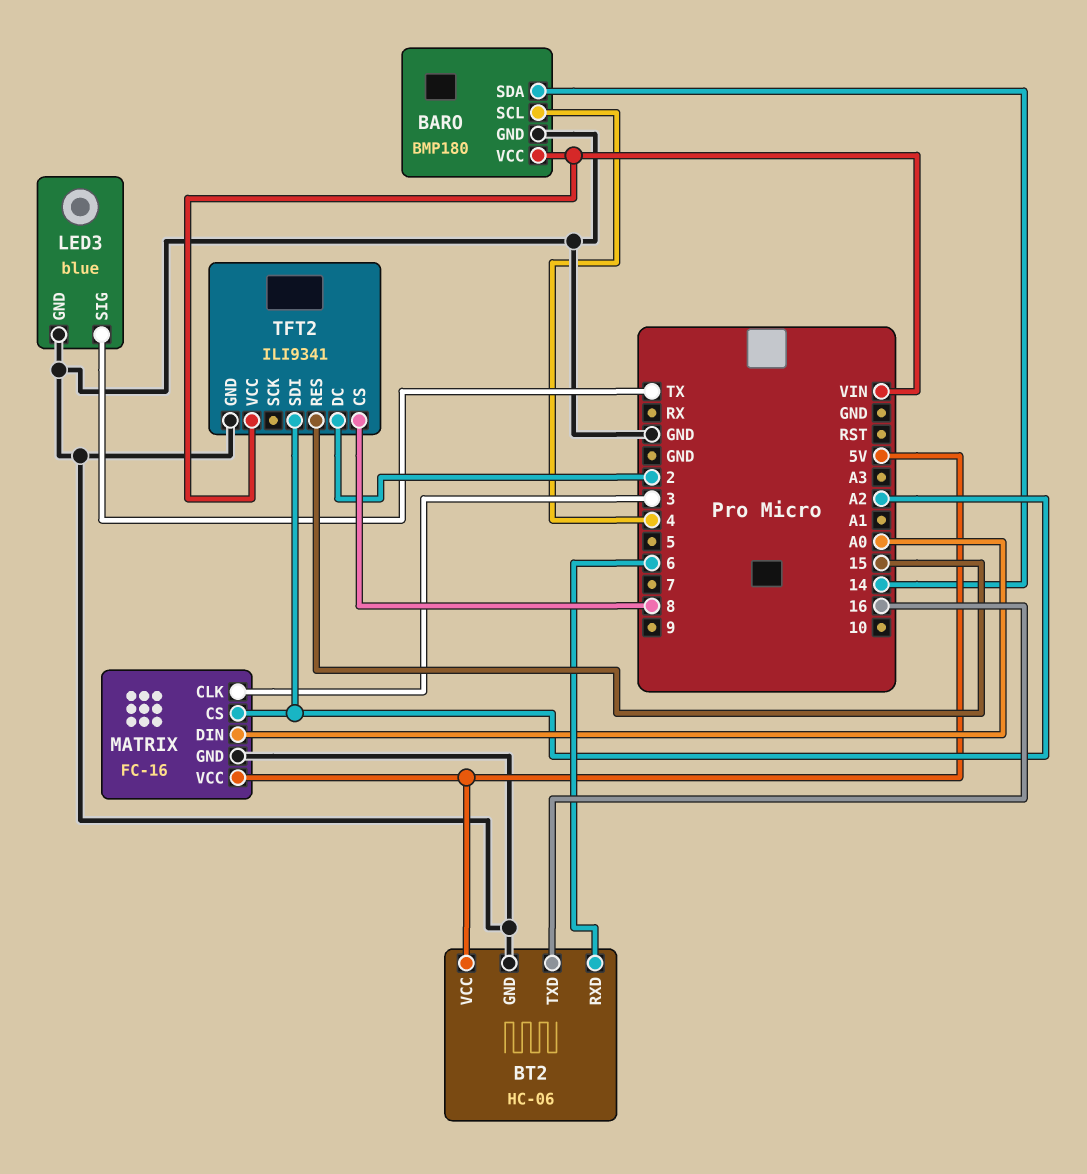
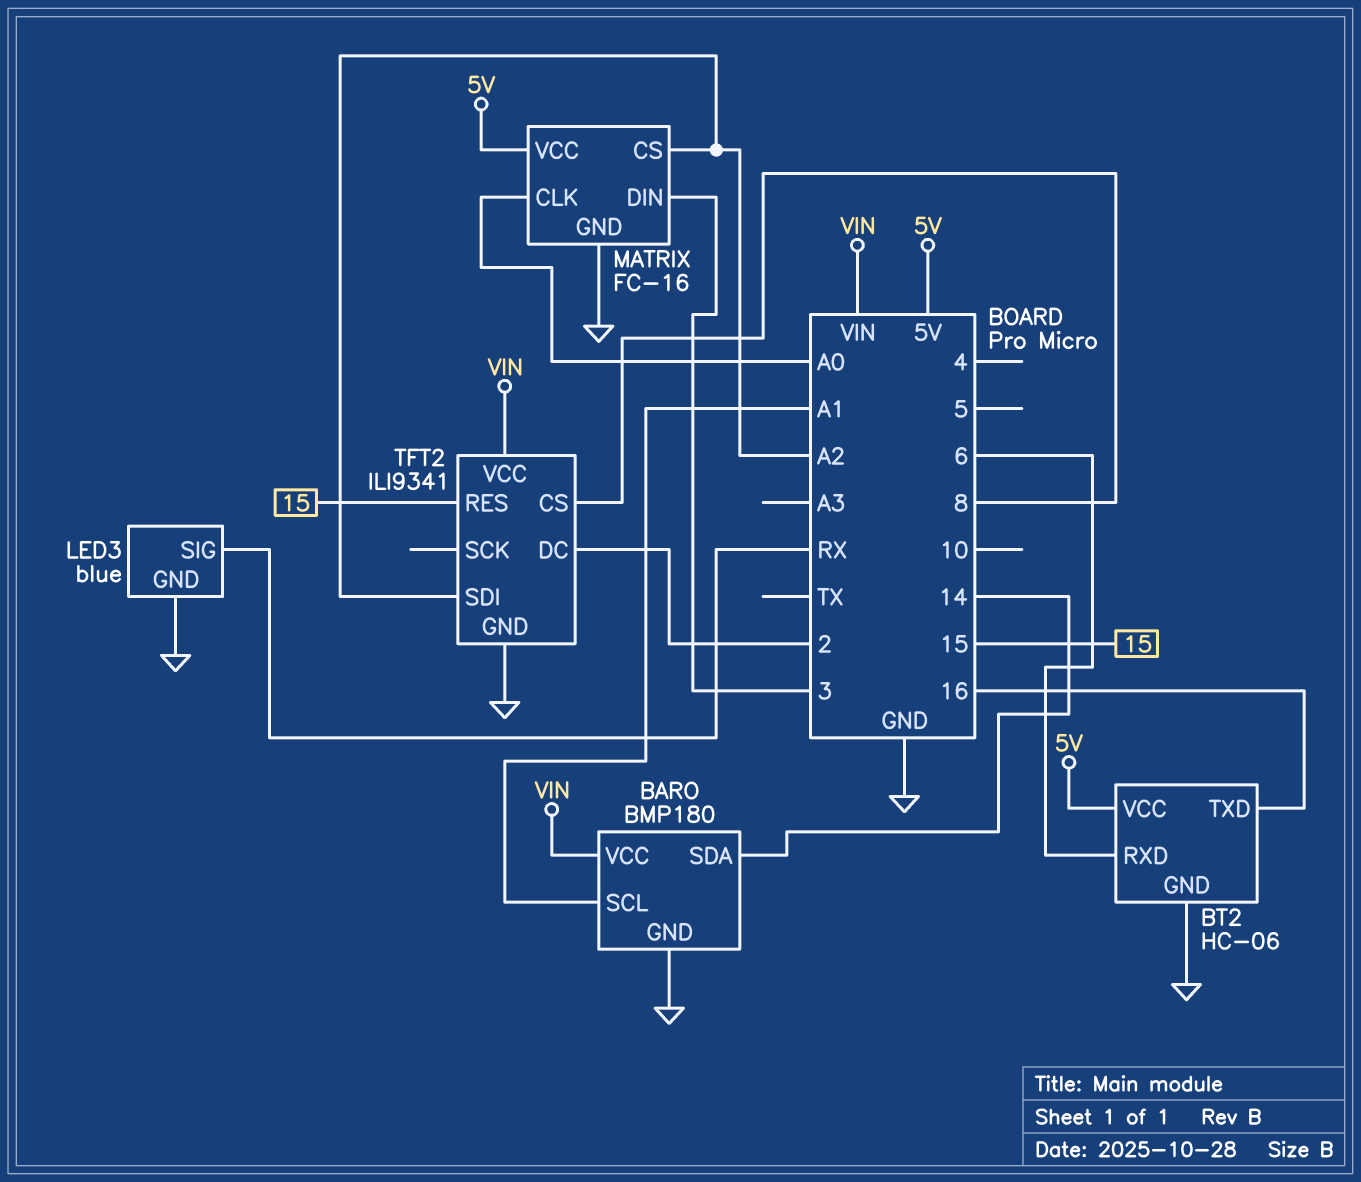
BARO pin SCL: 4 -> A1
LED3 pin SIG: TX -> RX
MATRIX pin CLK: 3 -> A0
MATRIX pin DIN: A0 -> 3

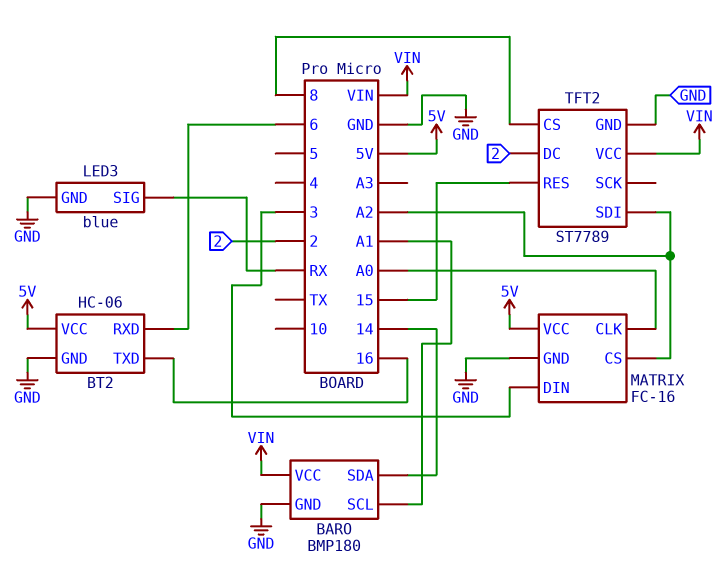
TFT2: ILI9341 -> ST7789

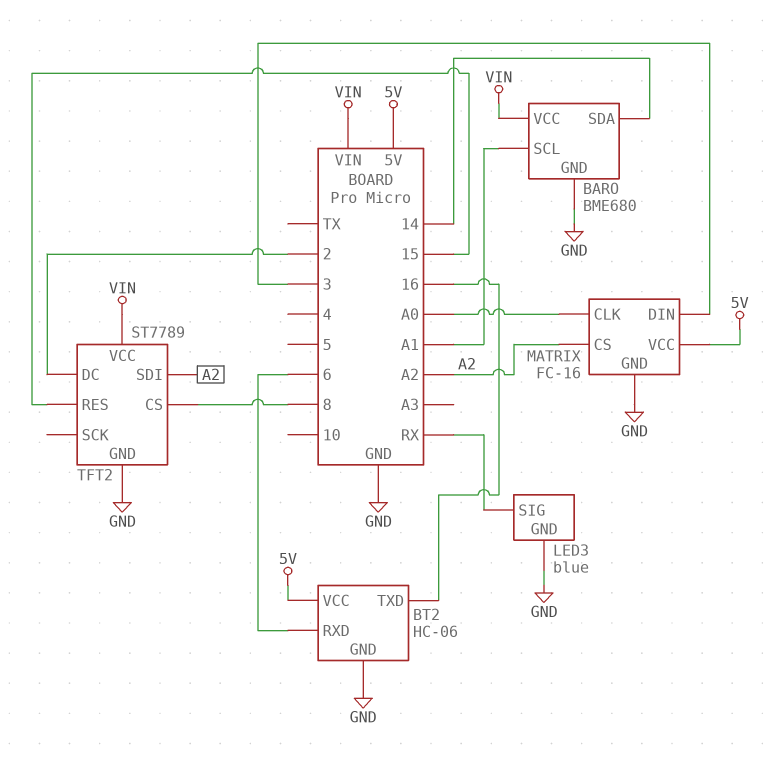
BARO: BMP180 -> BME680

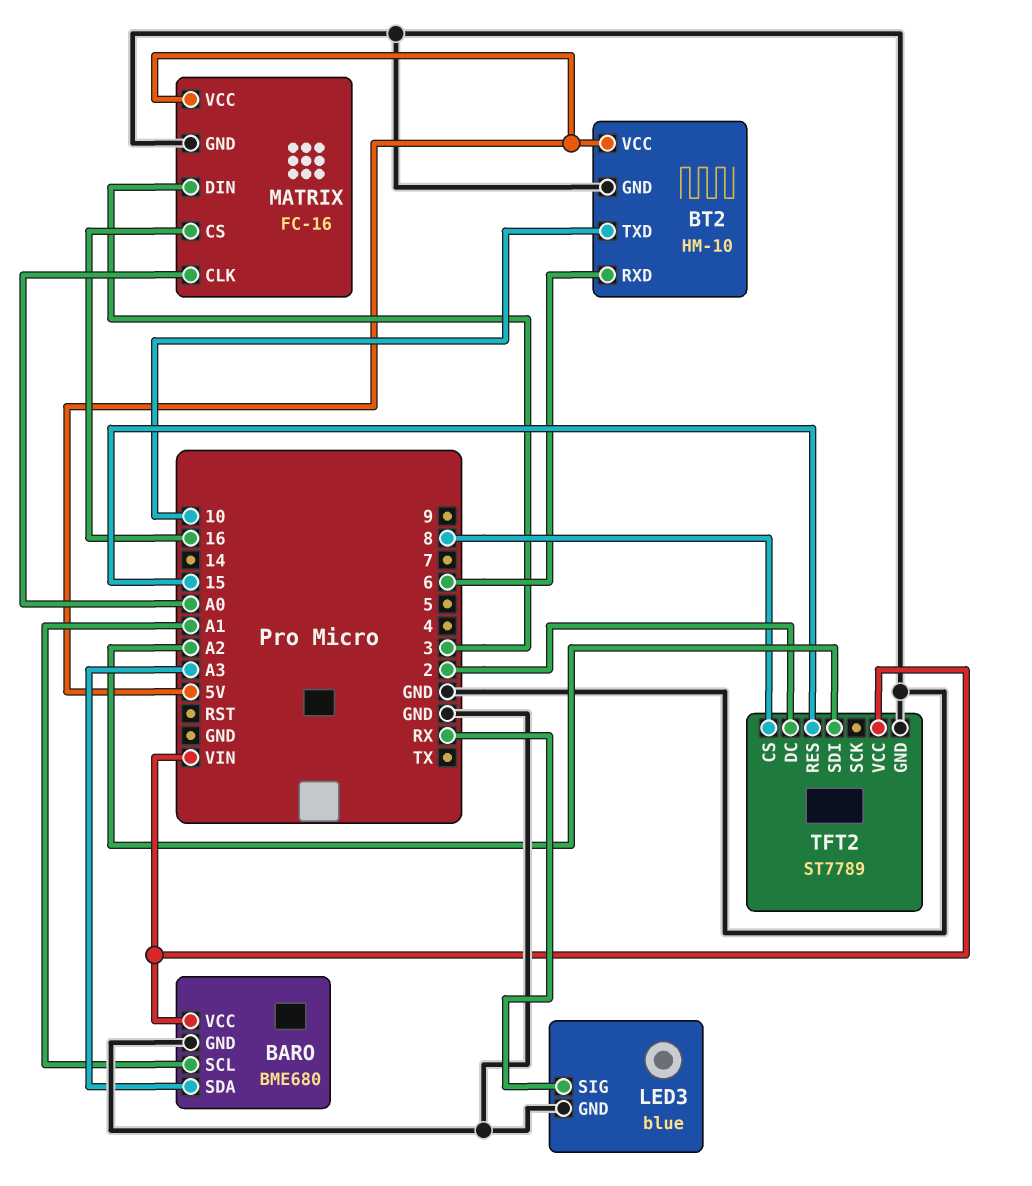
BARO pin SDA: 14 -> A3
BT2: HC-06 -> HM-10
BT2 pin TXD: 16 -> 10
MATRIX pin CS: A2 -> 16

